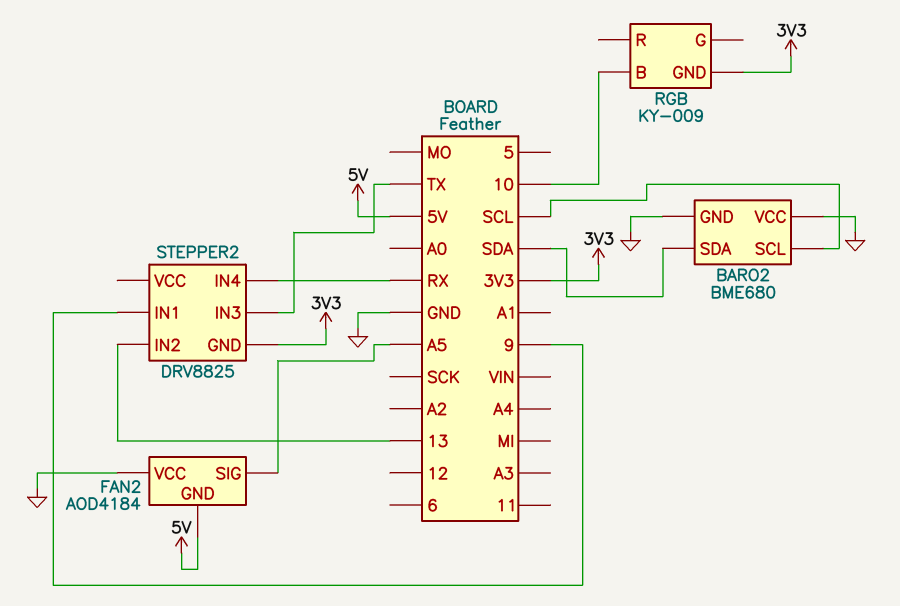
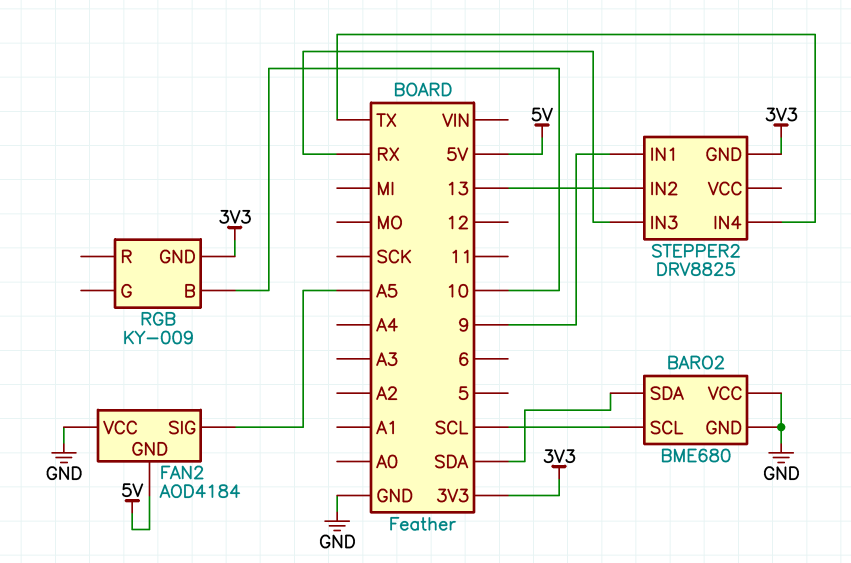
STEPPER2 pin IN3: TX -> RX
STEPPER2 pin IN4: RX -> TX

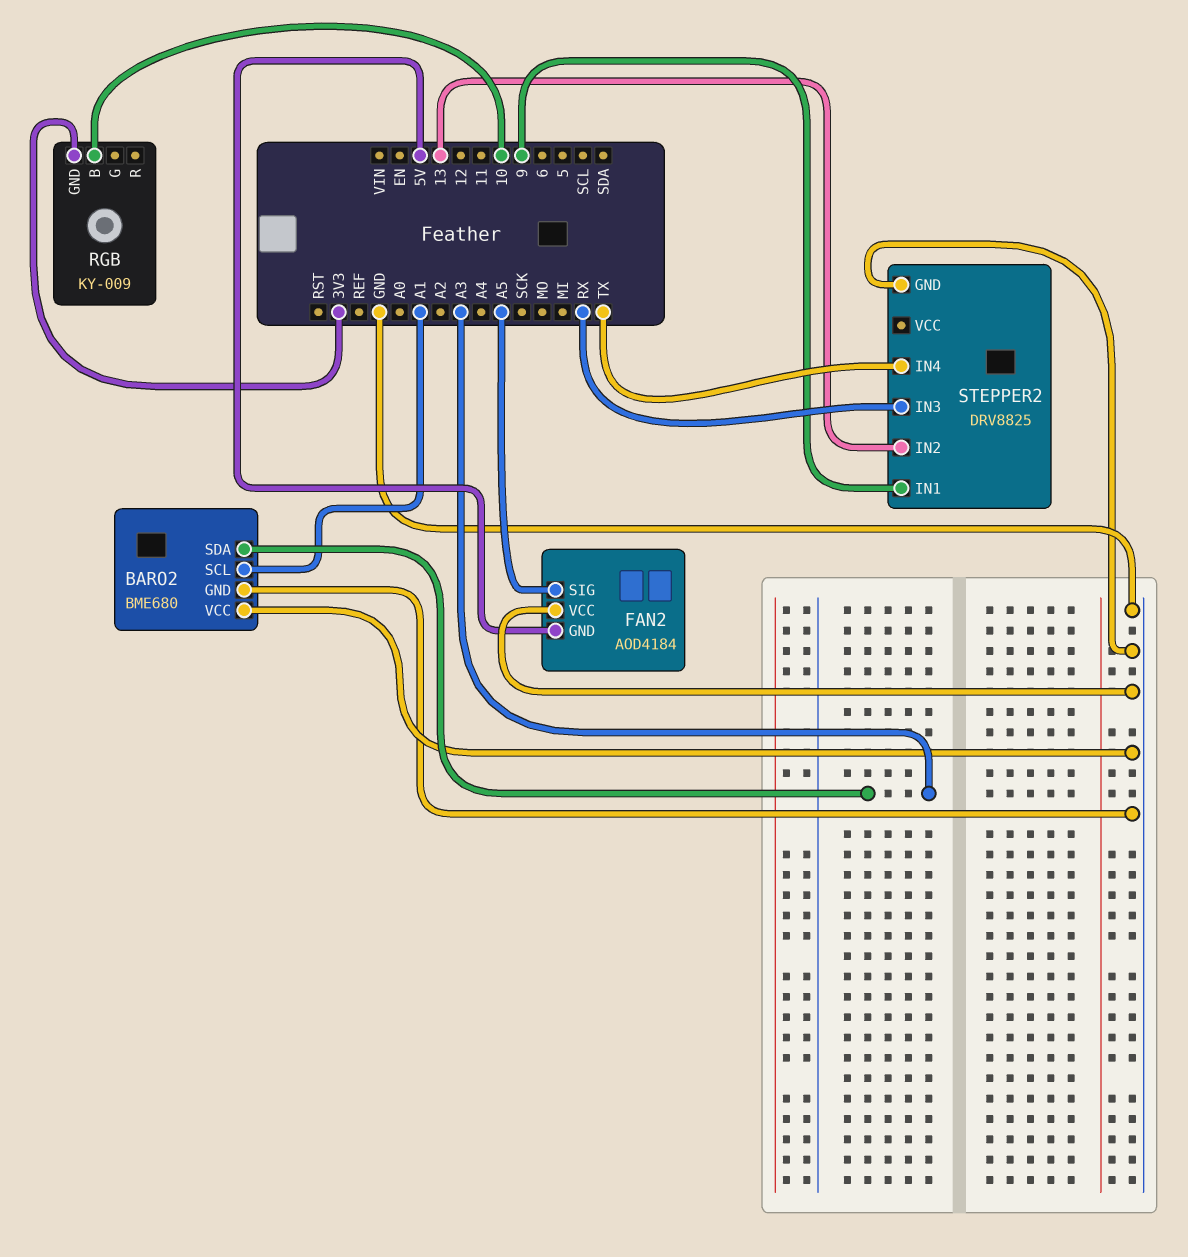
BARO2 pin SCL: SCL -> A1
BARO2 pin SDA: SDA -> A3
STEPPER2 pin GND: 3V3 -> GND

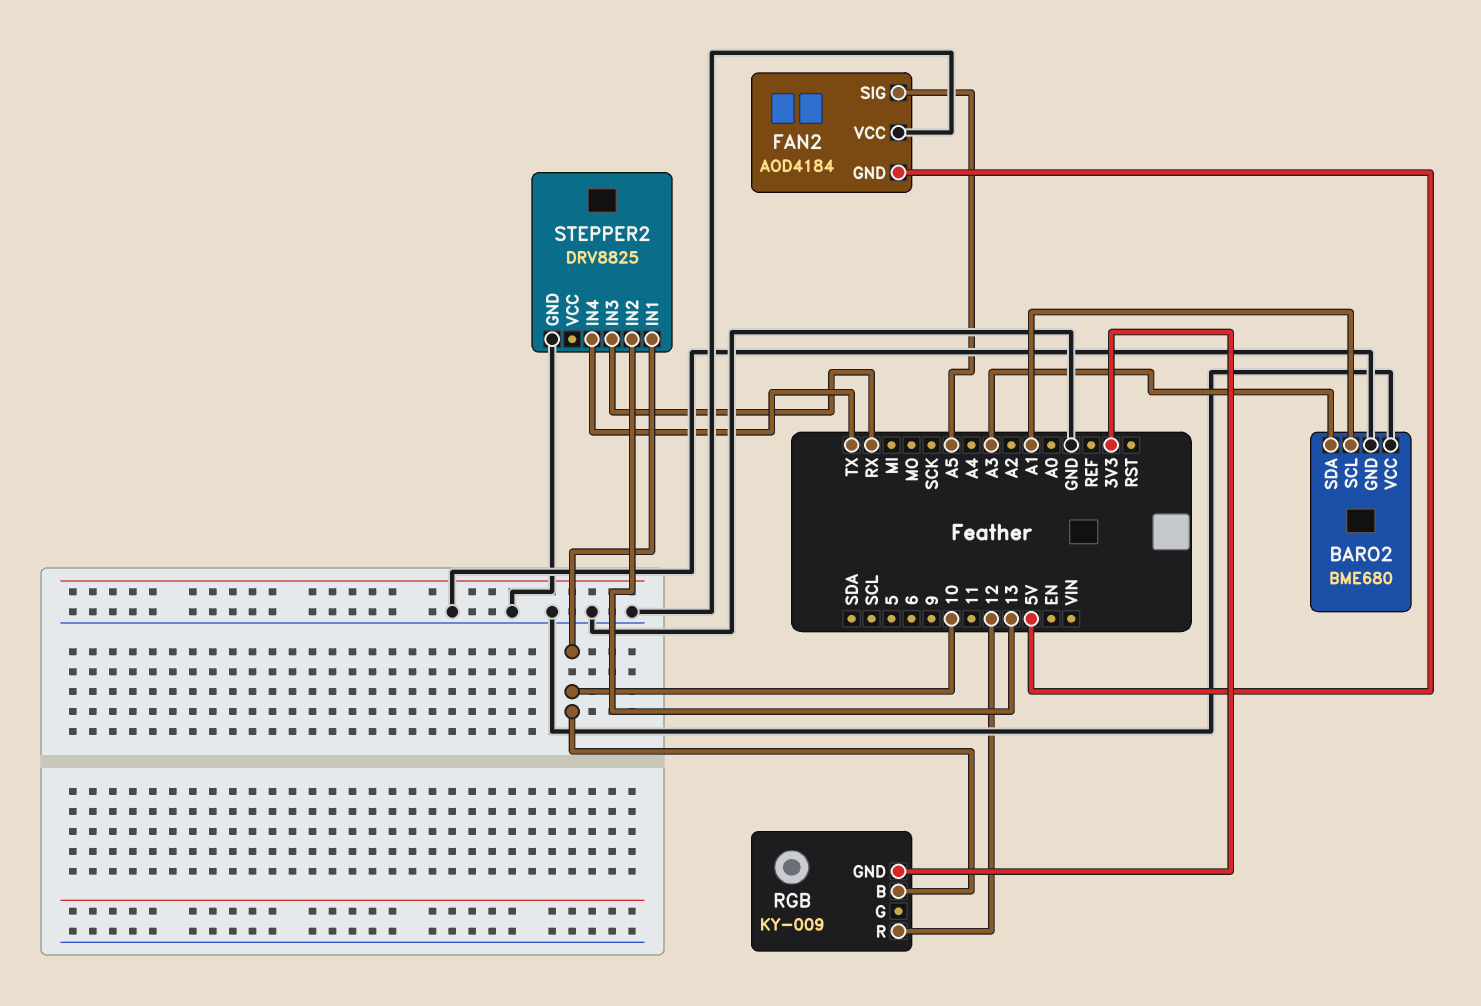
RGB pin R: none -> 12
STEPPER2 pin IN1: 9 -> 10

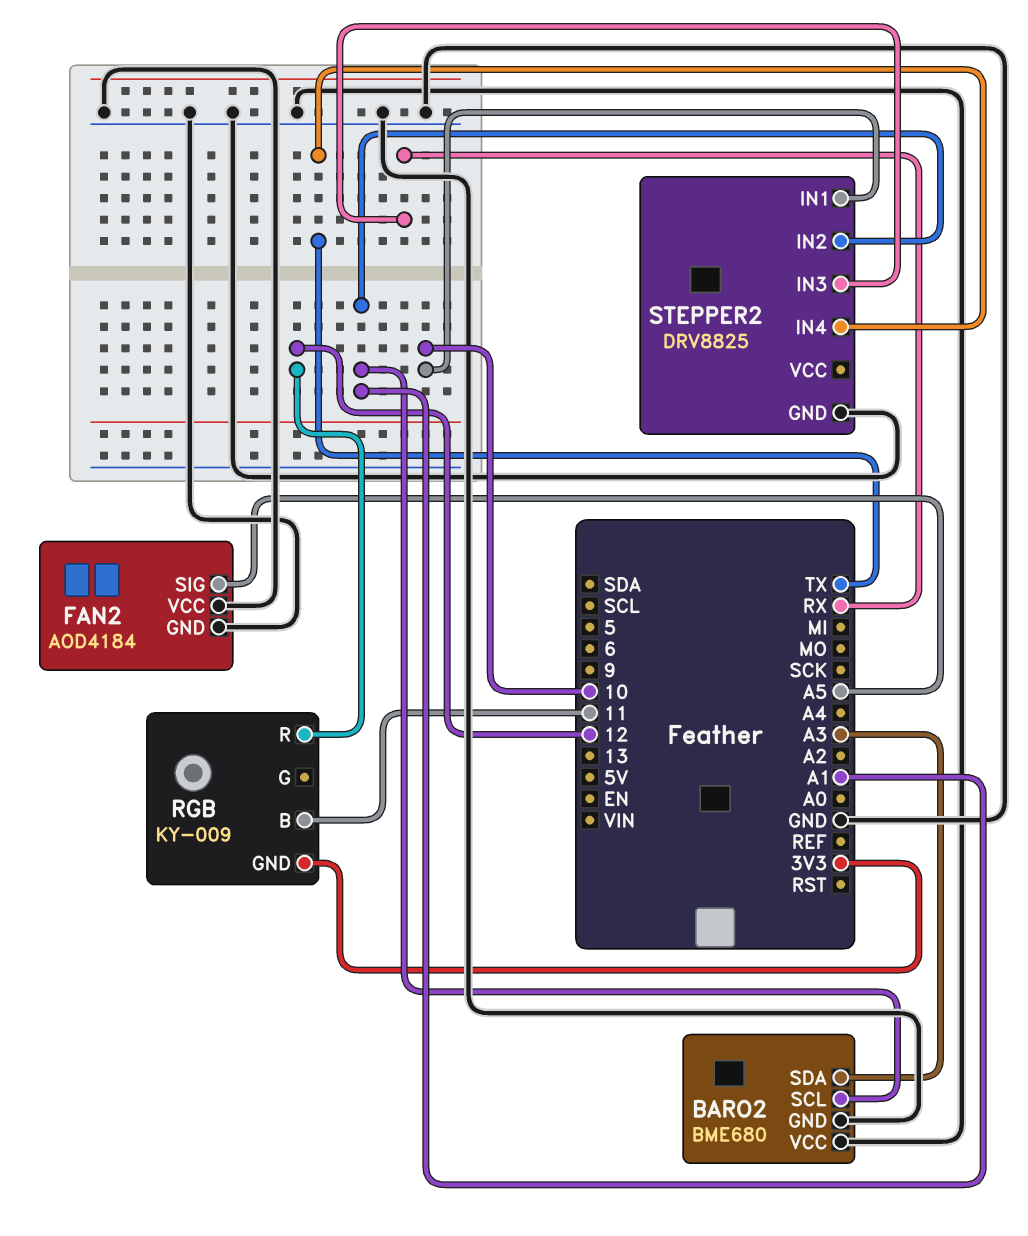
FAN2 pin GND: 5V -> GND
RGB pin B: 10 -> 11
STEPPER2 pin IN2: 13 -> A1

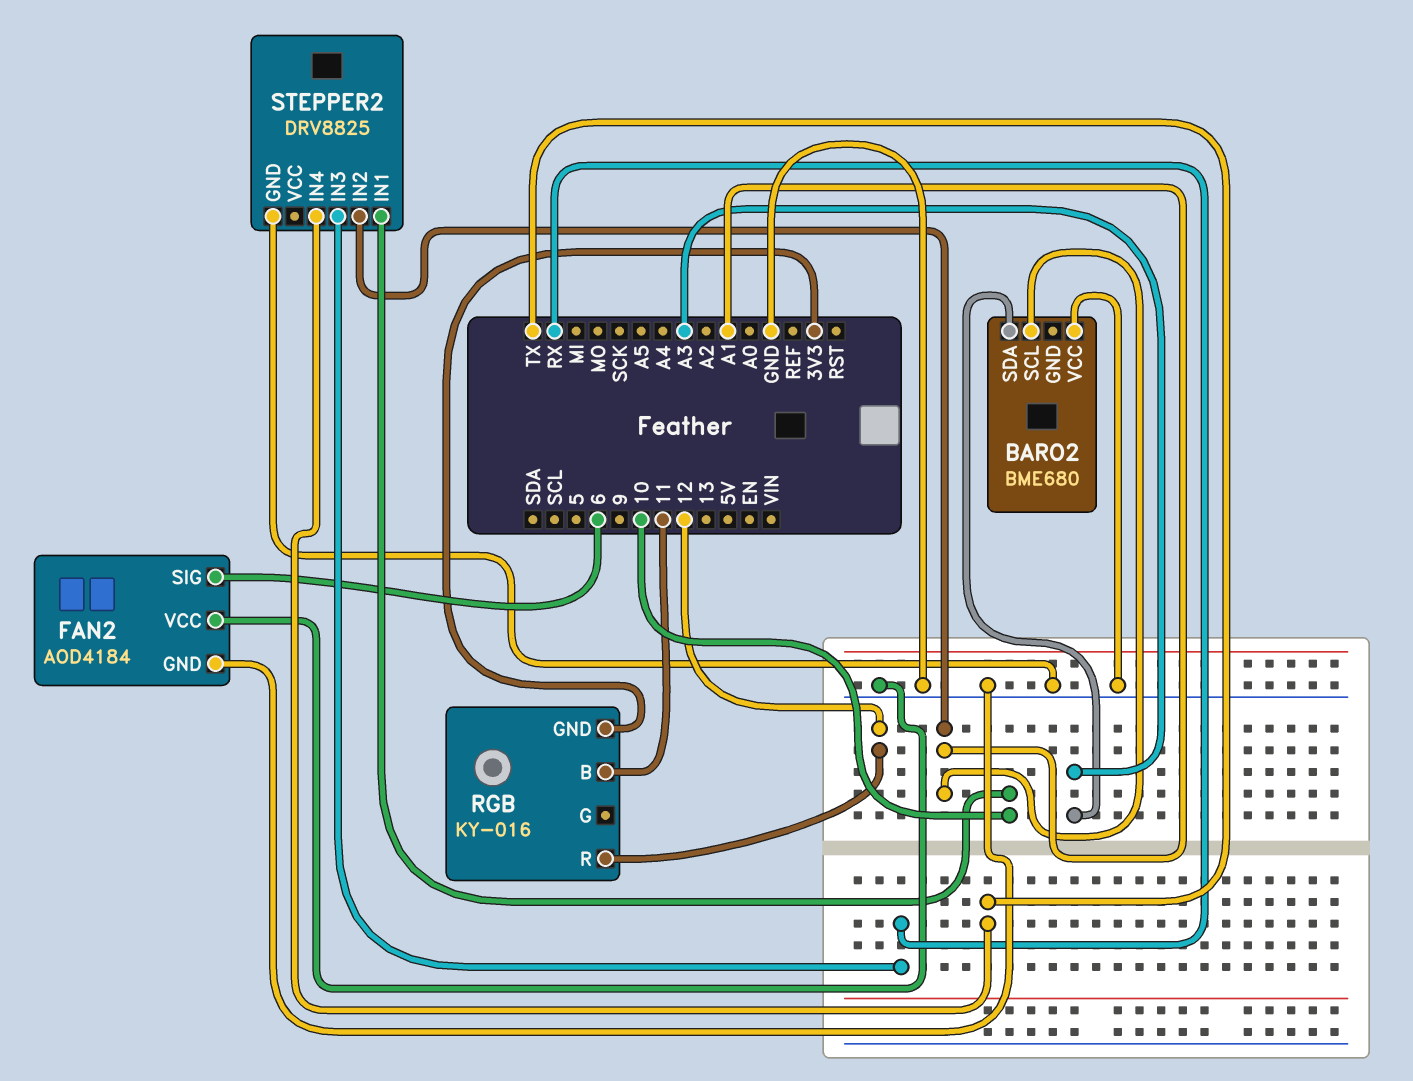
BARO2 pin GND: GND -> none
FAN2 pin SIG: A5 -> 6
RGB: KY-009 -> KY-016

